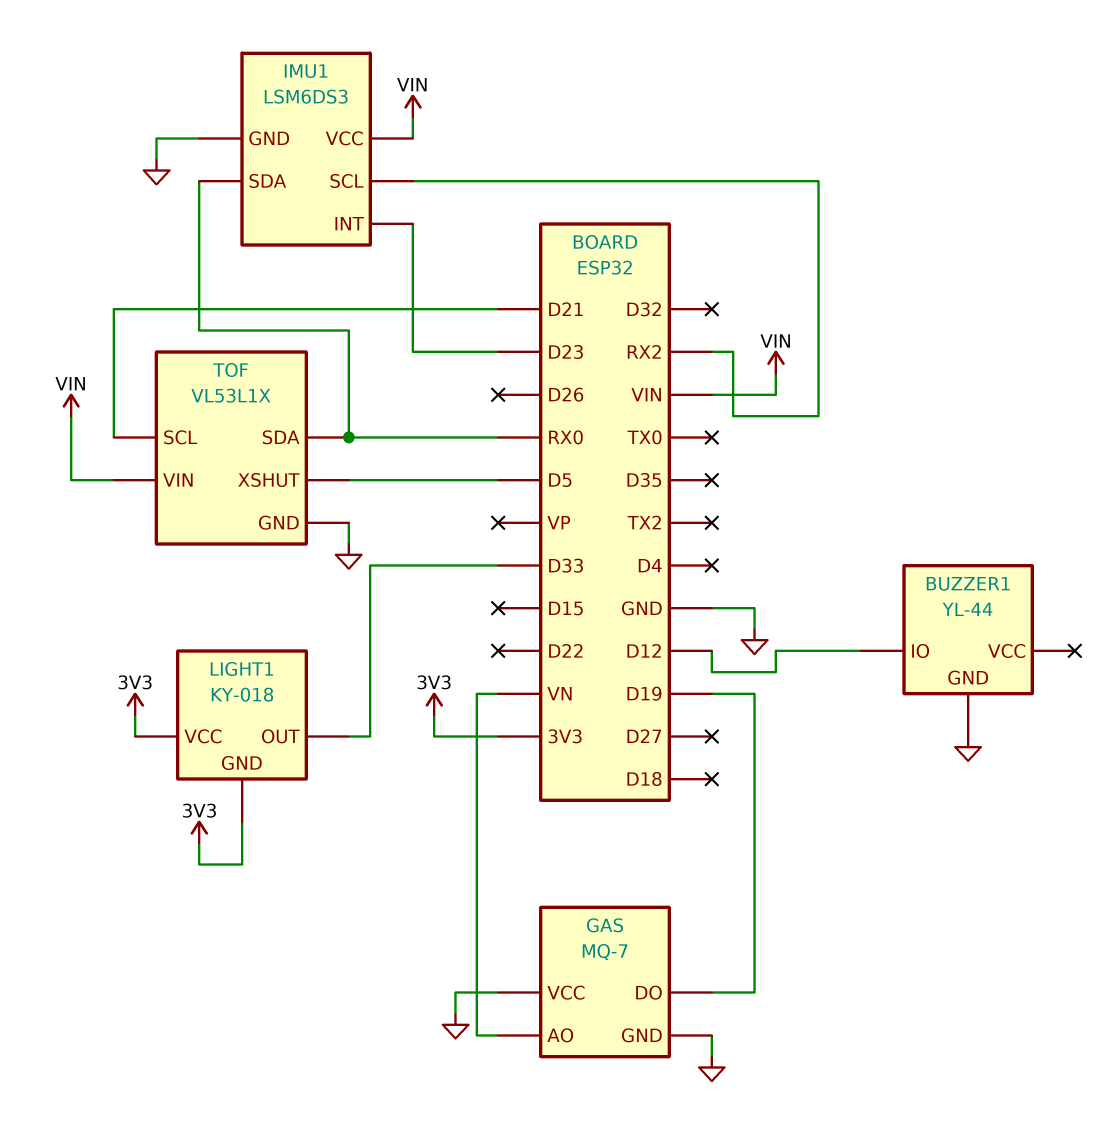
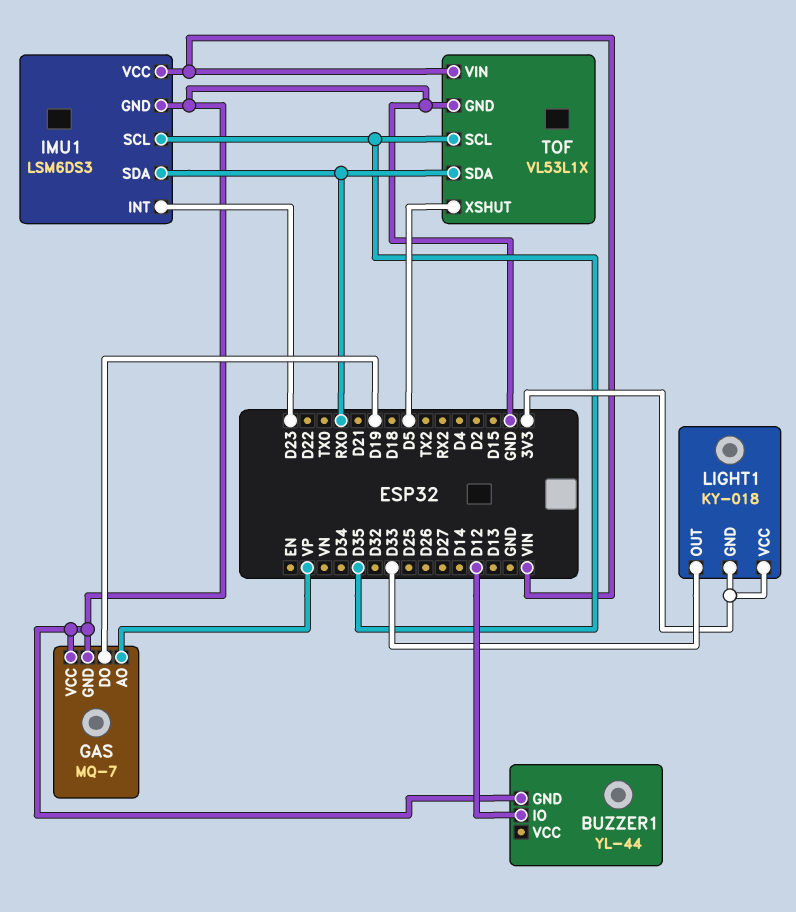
GAS pin AO: VN -> VP
IMU1 pin SCL: RX2 -> D35
TOF pin SCL: D21 -> D35

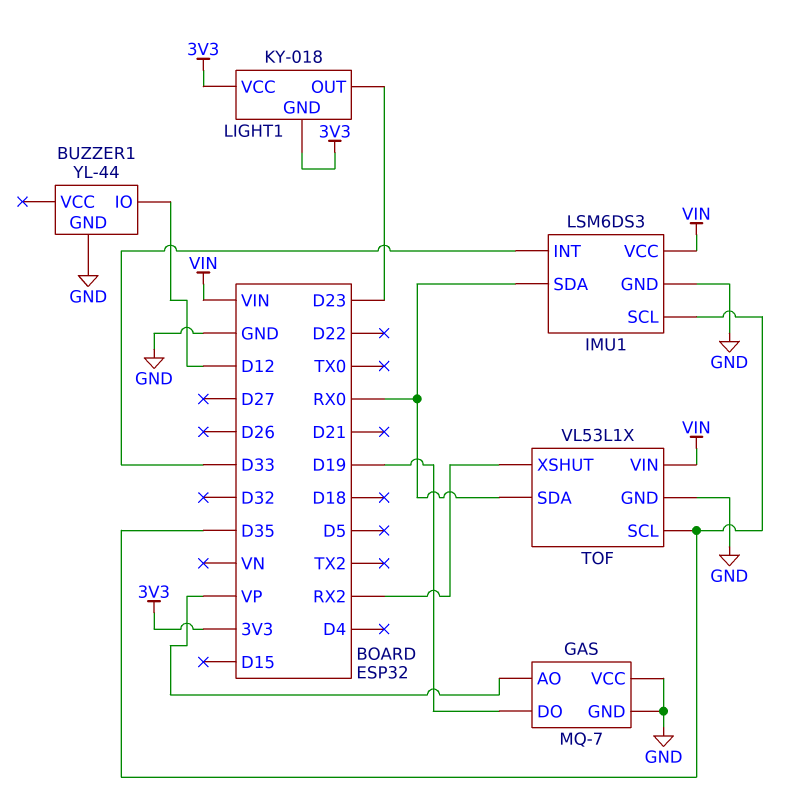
IMU1 pin INT: D23 -> D33
LIGHT1 pin OUT: D33 -> D23
TOF pin XSHUT: D5 -> RX2

